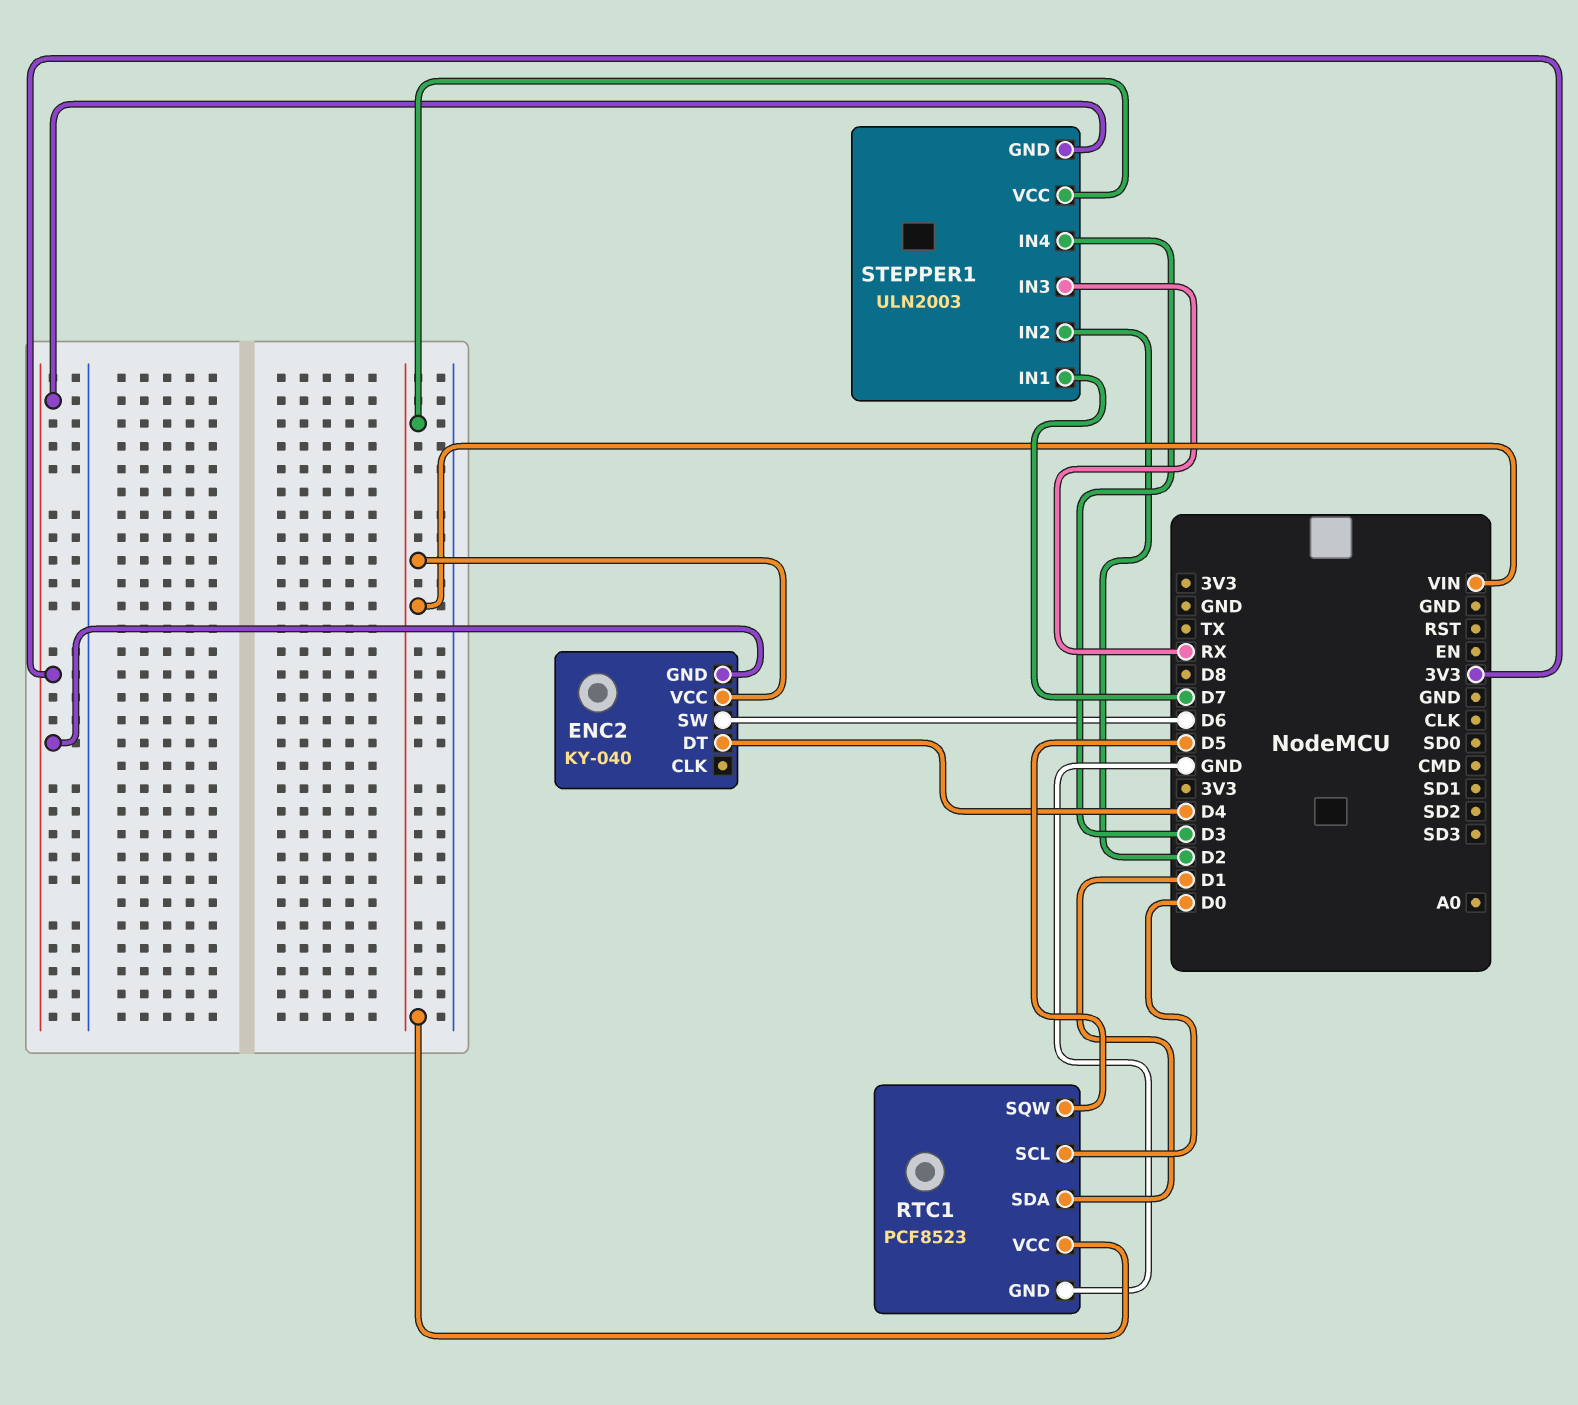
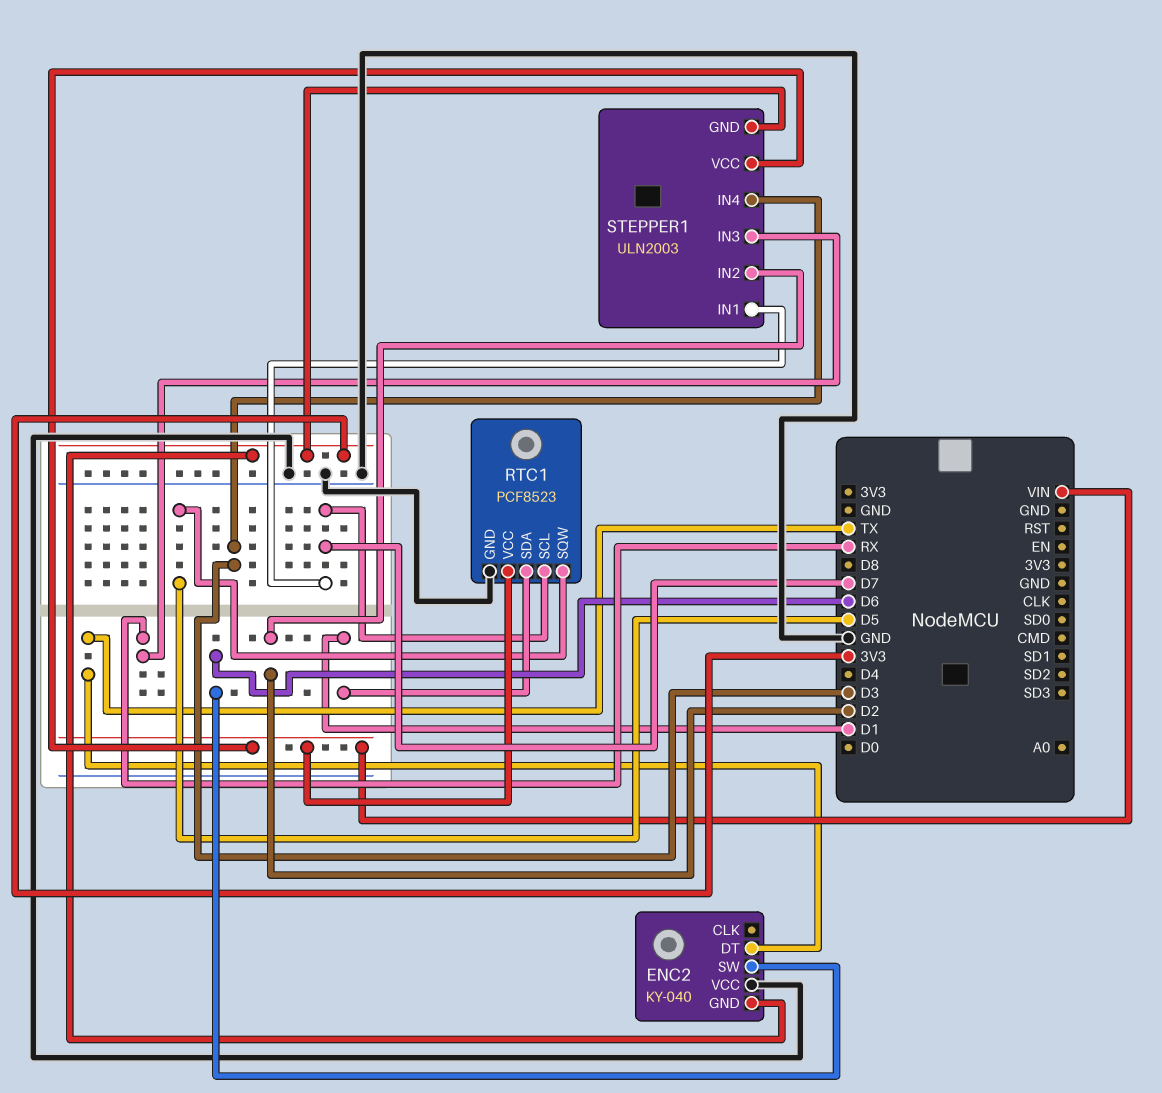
ENC2 pin DT: D4 -> TX
ENC2 pin VCC: VIN -> GND
RTC1 pin SCL: D0 -> D7

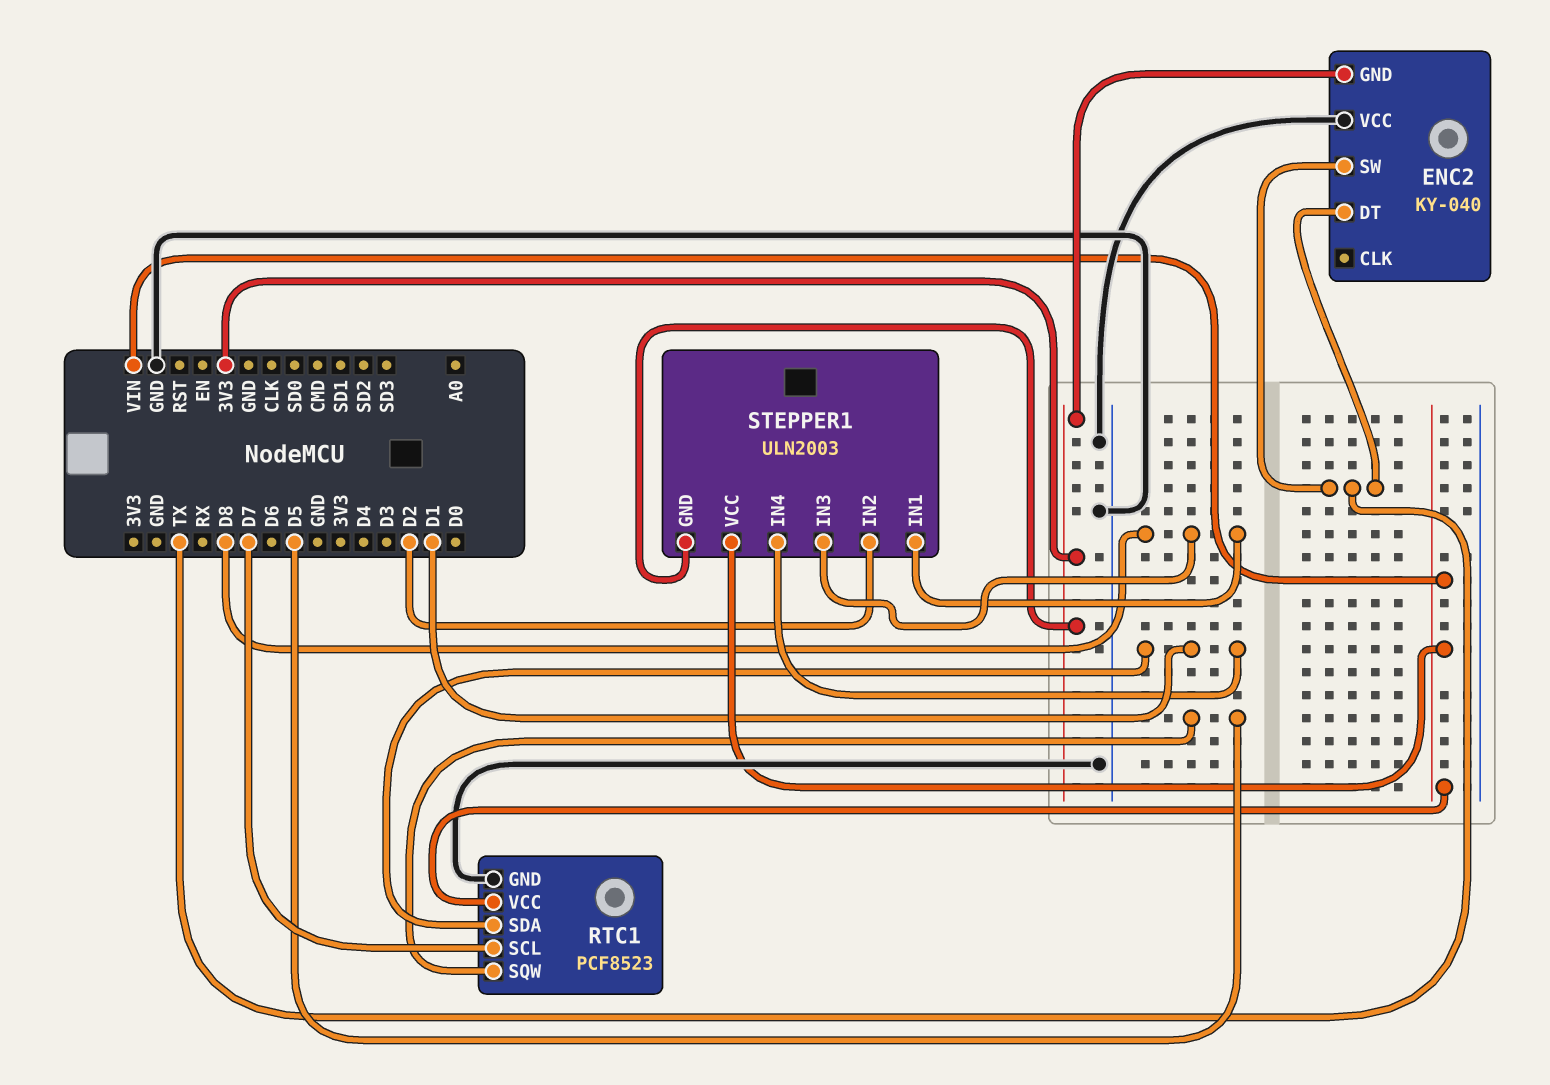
ENC2 pin SW: D6 -> TX
STEPPER1 pin IN1: D7 -> D8
STEPPER1 pin IN3: RX -> D8
STEPPER1 pin IN4: D3 -> D1

